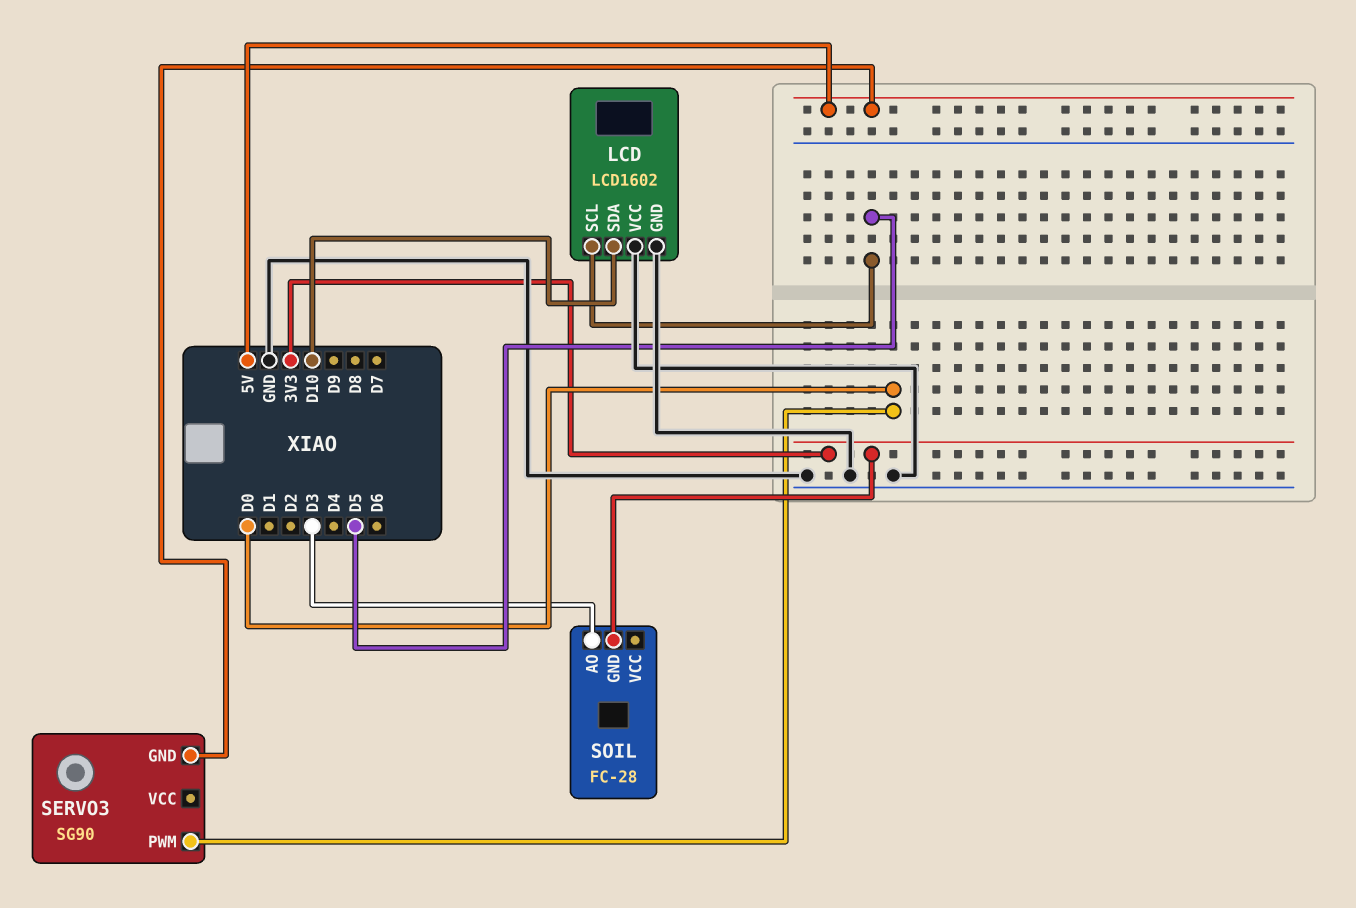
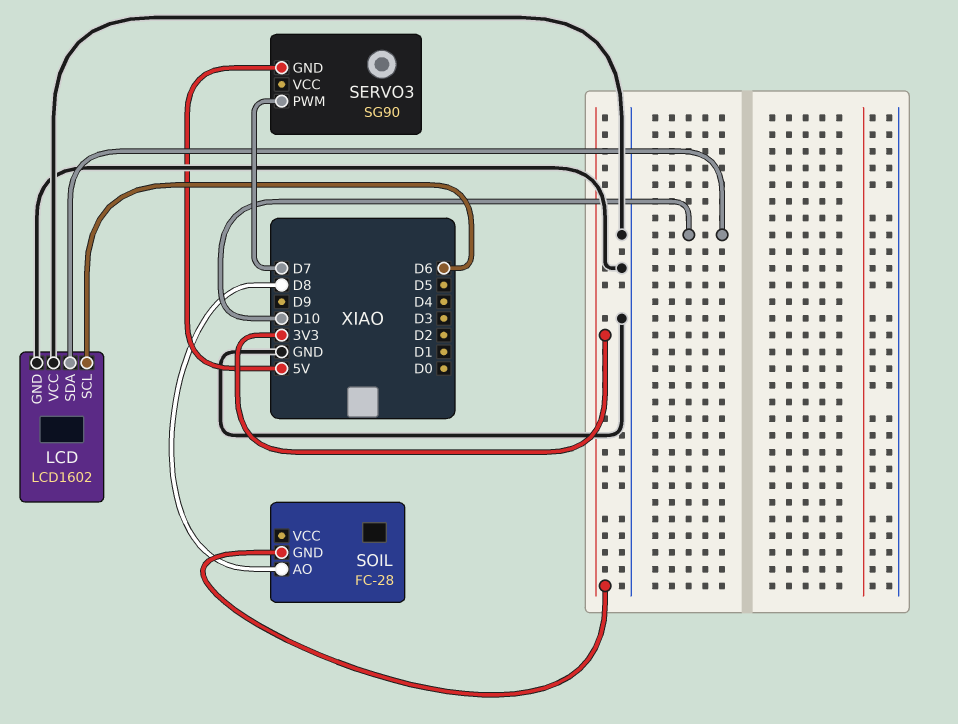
LCD pin SCL: D5 -> D6
SERVO3 pin PWM: D0 -> D7
SOIL pin AO: D3 -> D8

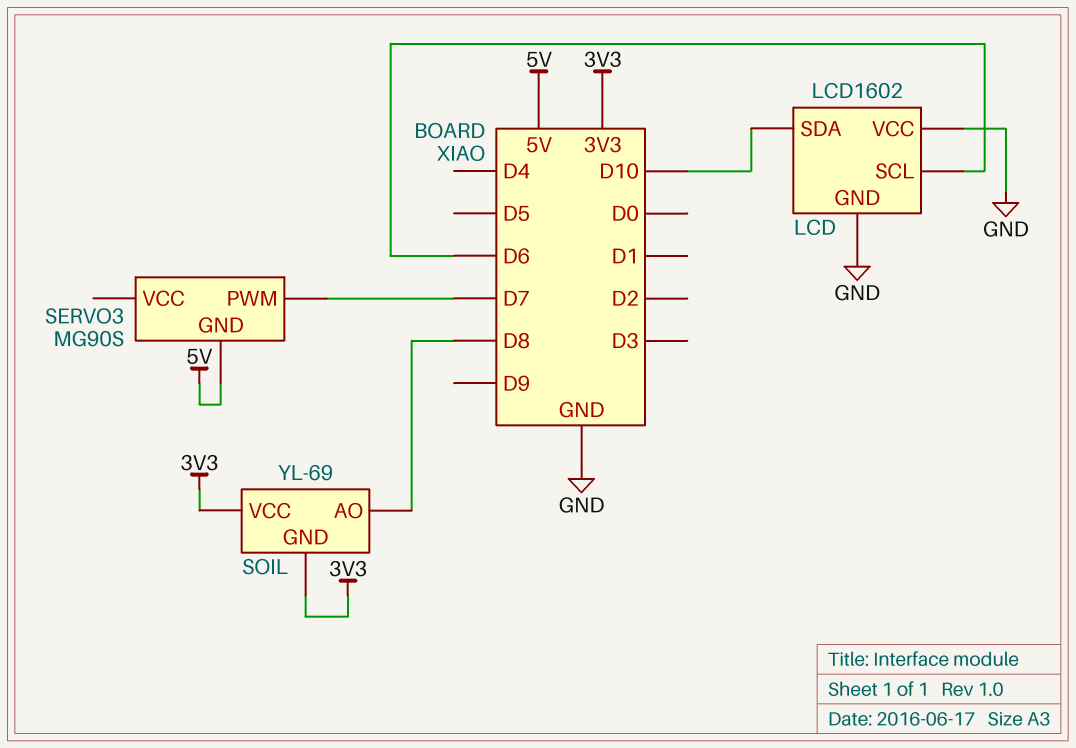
SERVO3: SG90 -> MG90S
SOIL: FC-28 -> YL-69
SOIL pin VCC: none -> 3V3

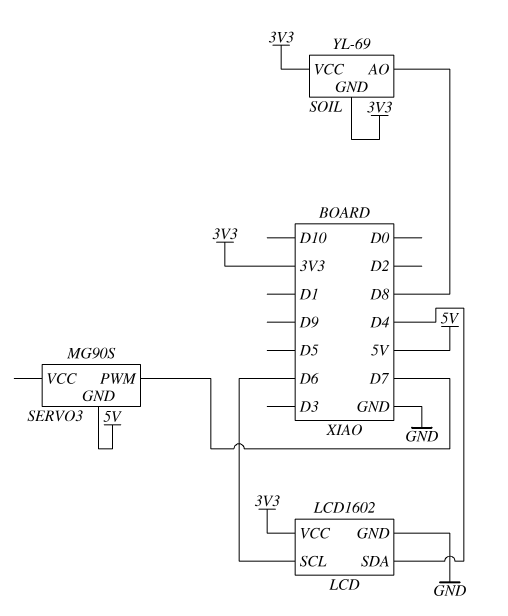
LCD pin SDA: D10 -> D4
LCD pin VCC: GND -> 3V3

